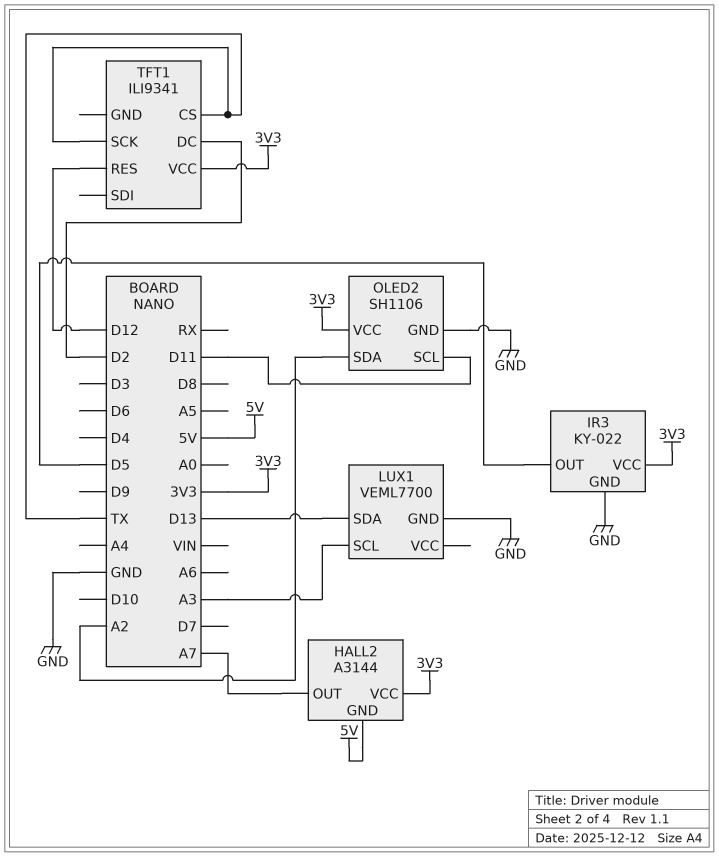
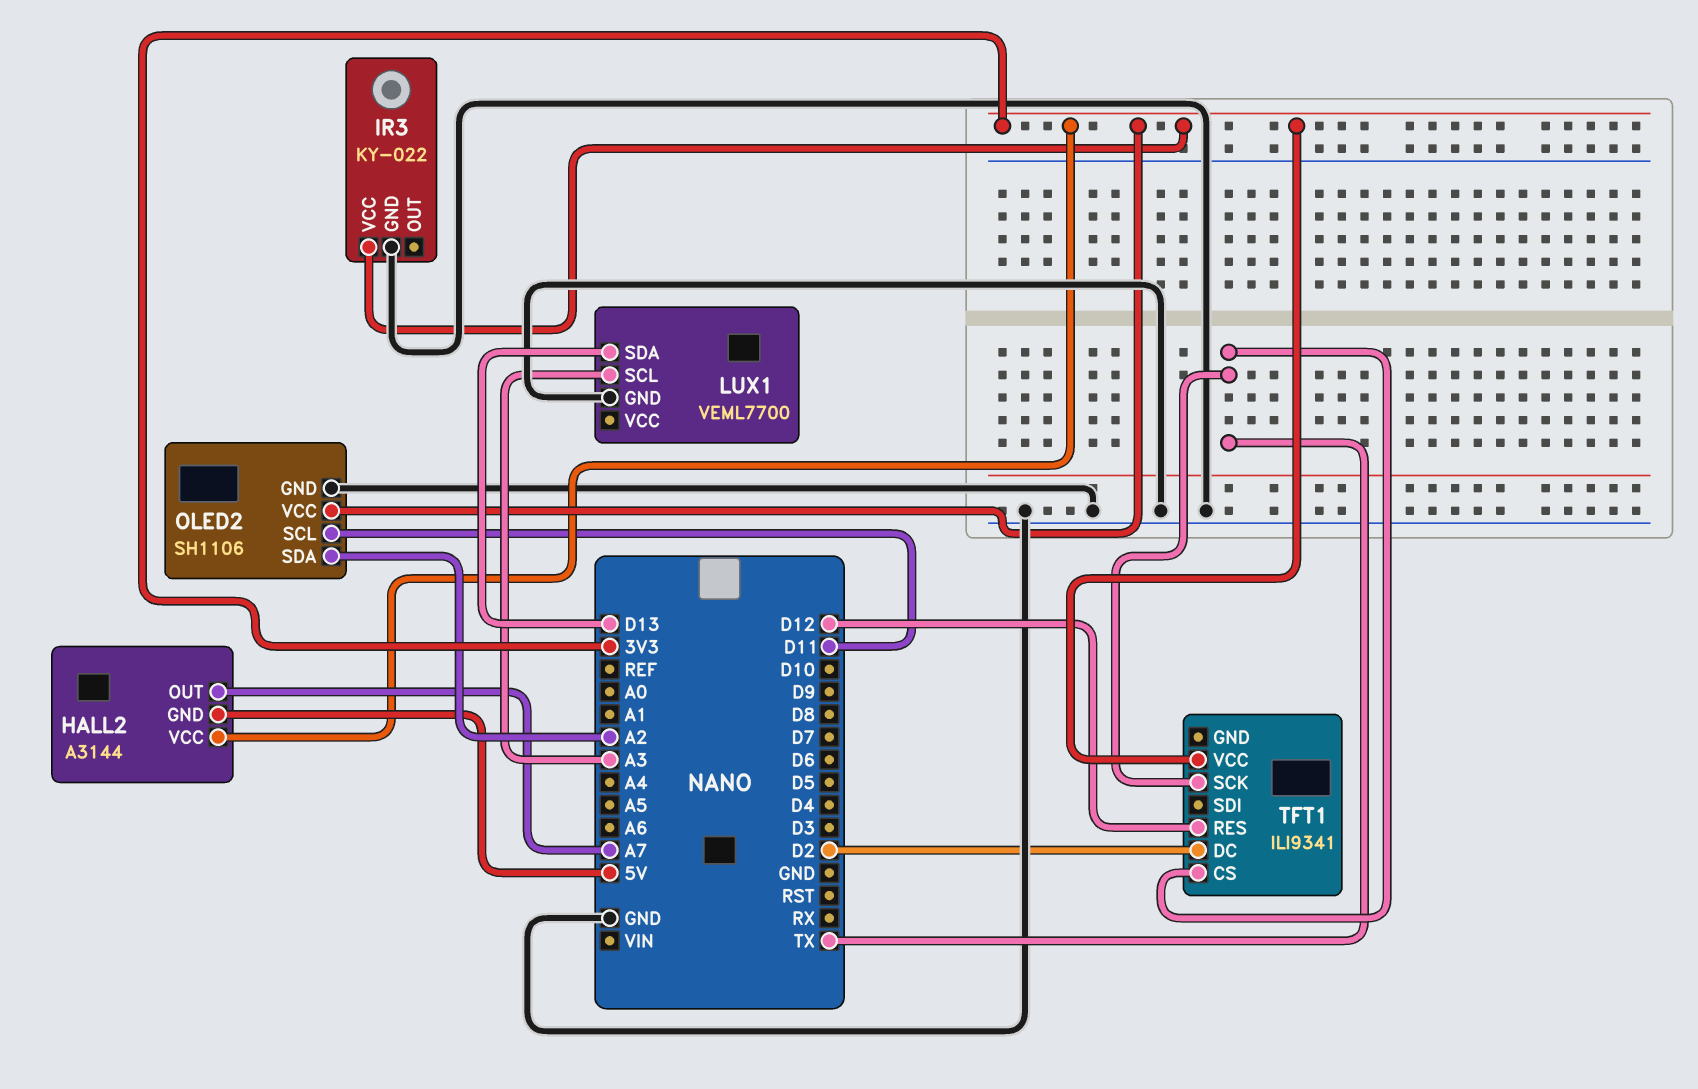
IR3 pin OUT: D5 -> none

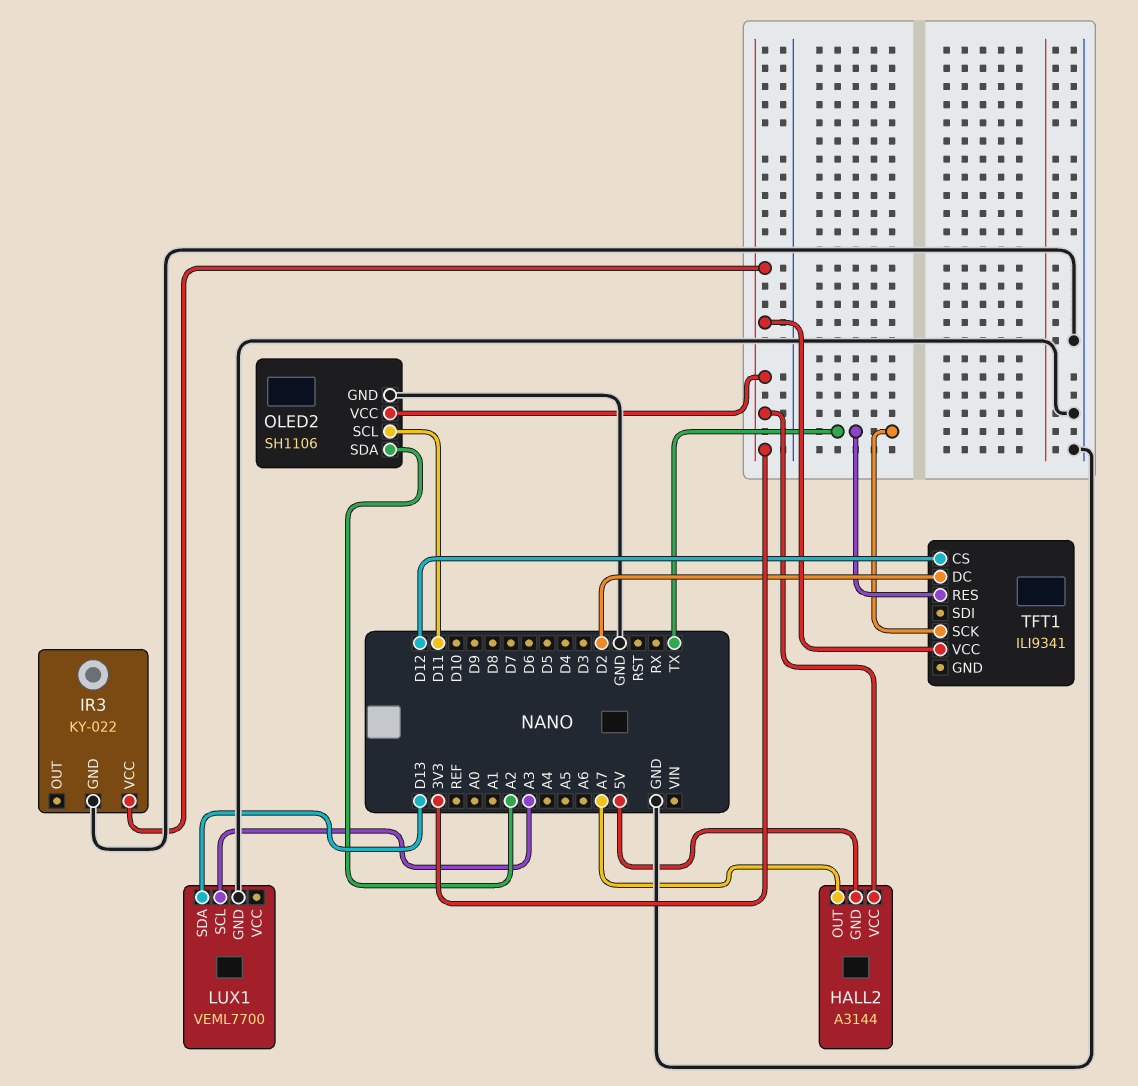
TFT1 pin CS: TX -> D12
TFT1 pin RES: D12 -> TX

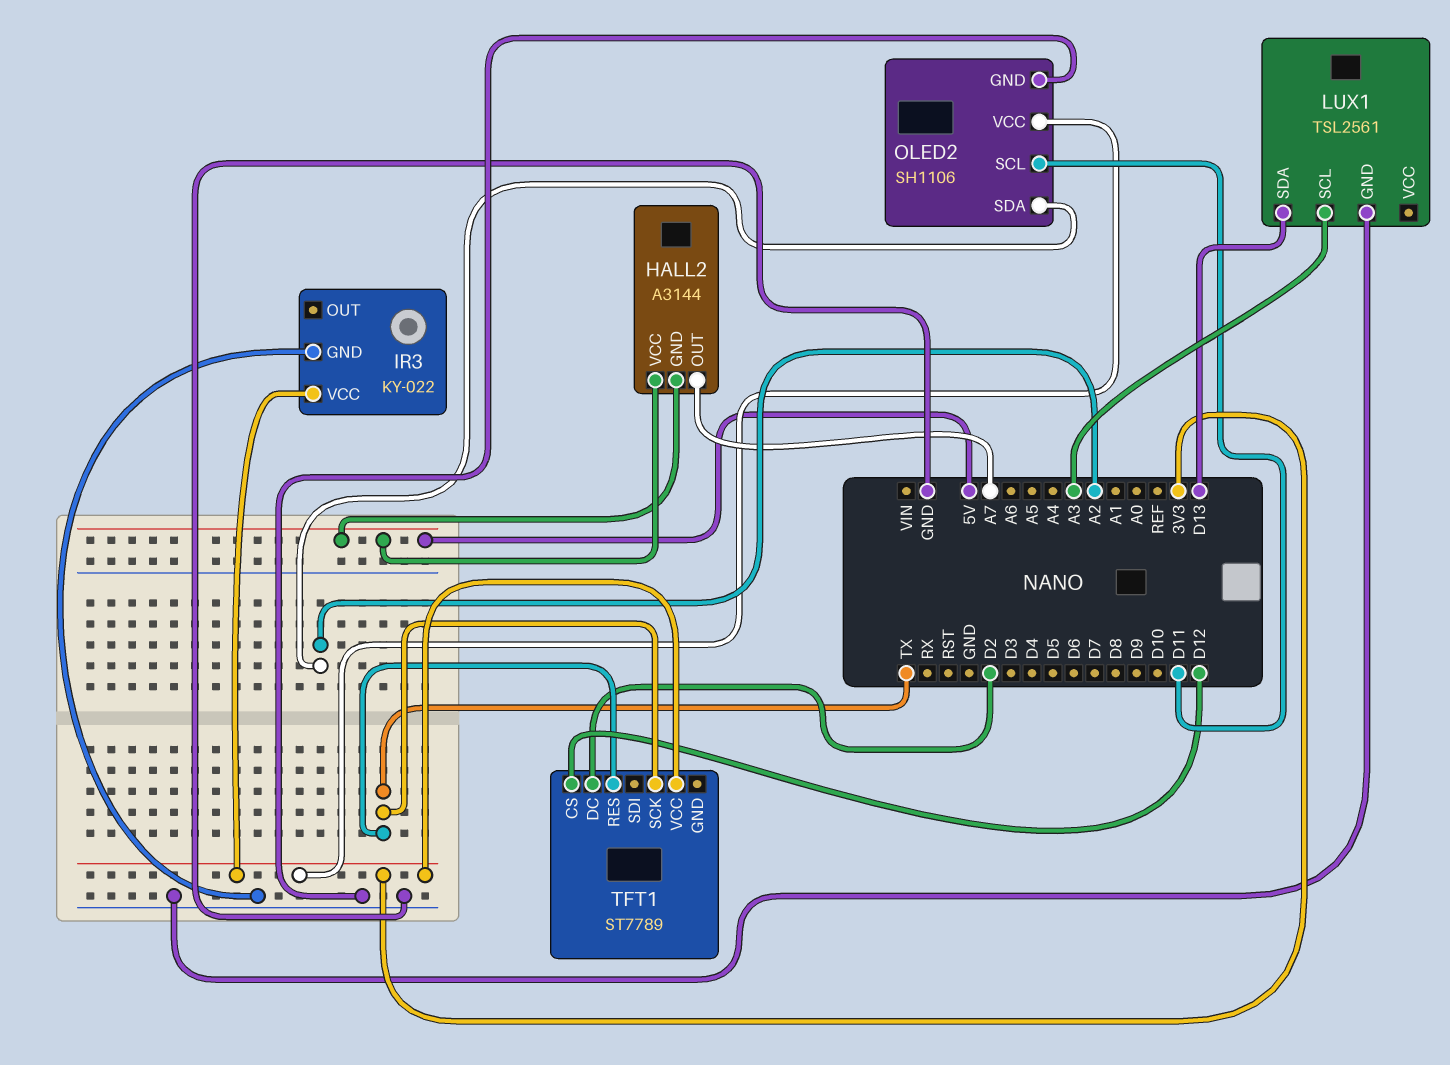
HALL2 pin VCC: 3V3 -> 5V
LUX1: VEML7700 -> TSL2561
TFT1: ILI9341 -> ST7789

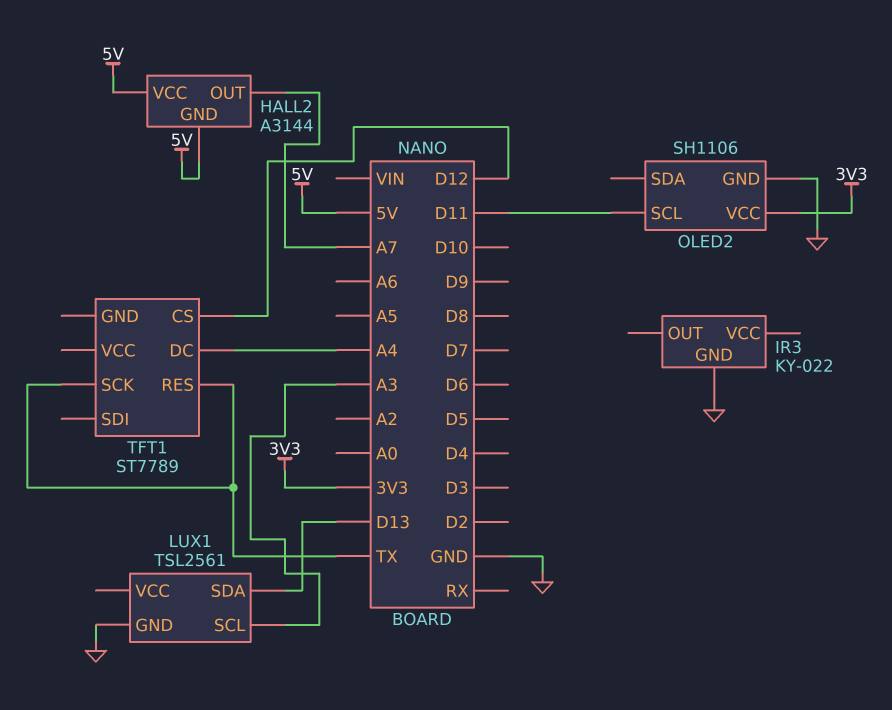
IR3 pin VCC: 3V3 -> none
OLED2 pin SDA: A2 -> none
TFT1 pin DC: D2 -> A4
TFT1 pin VCC: 3V3 -> none

